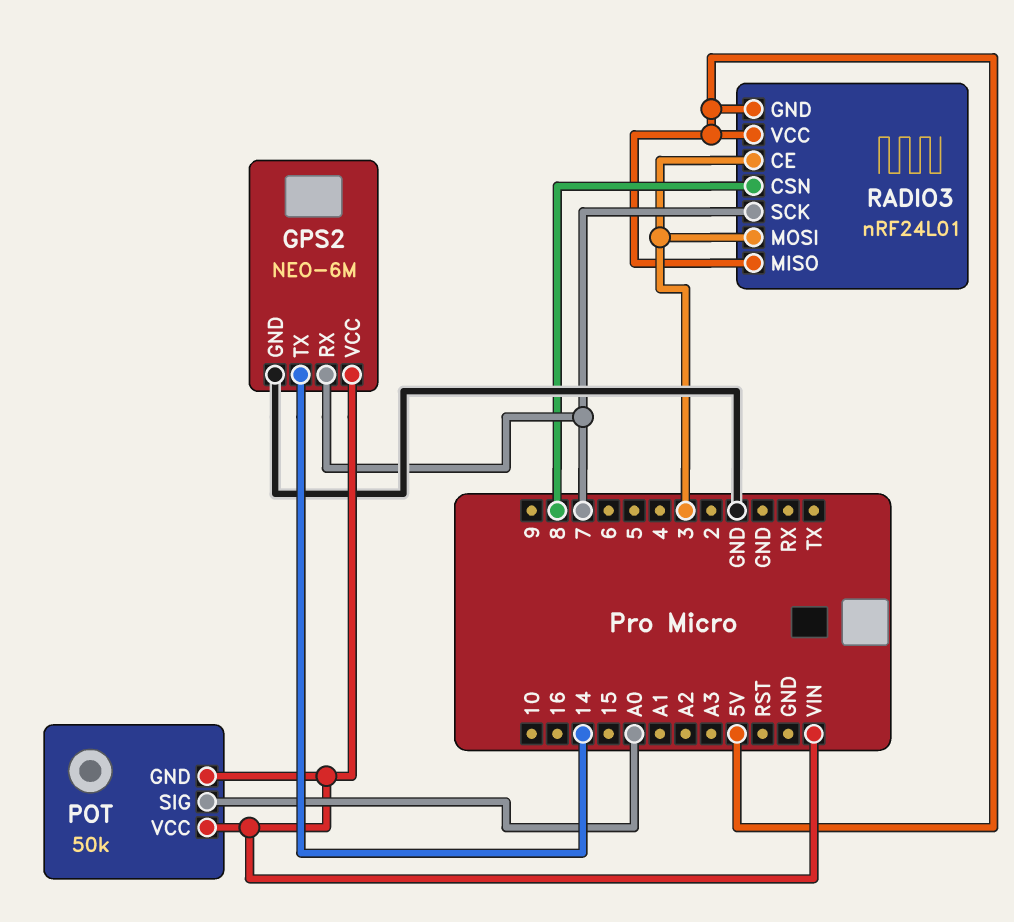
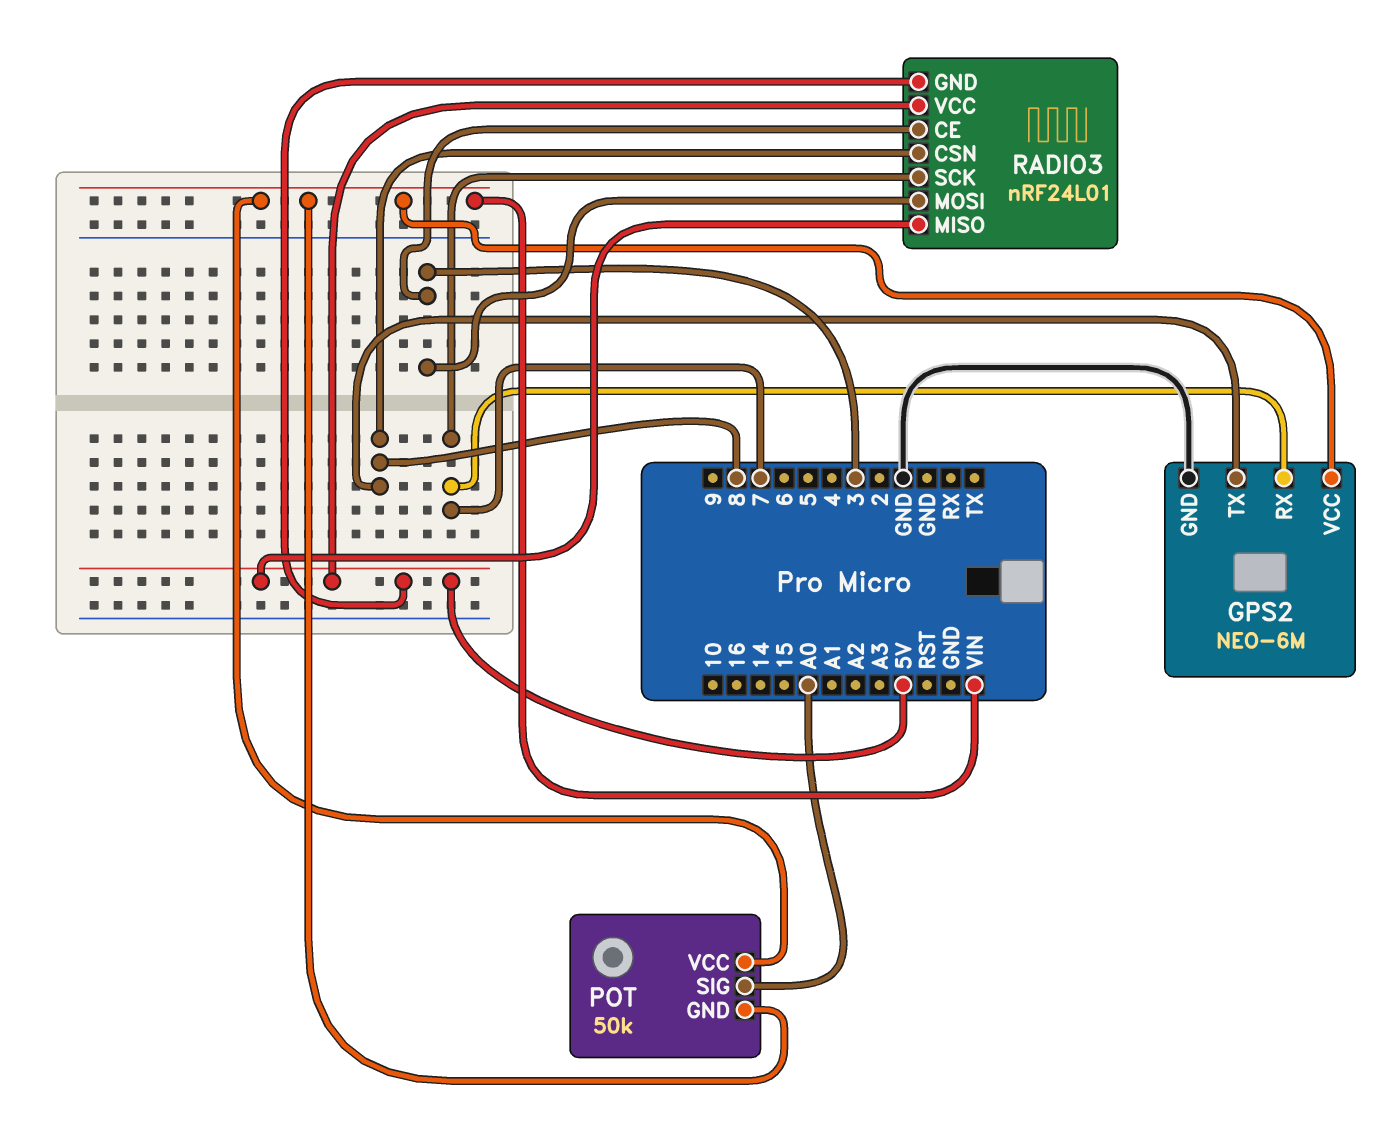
GPS2 pin TX: 14 -> 8

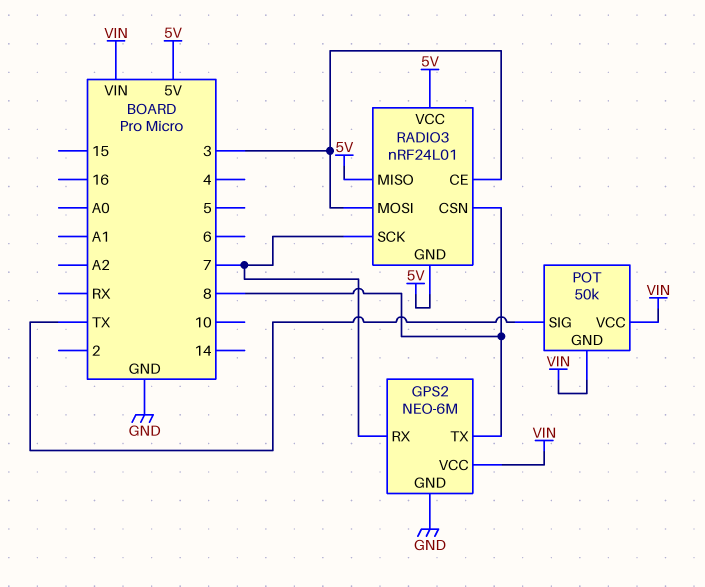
POT pin SIG: A0 -> TX

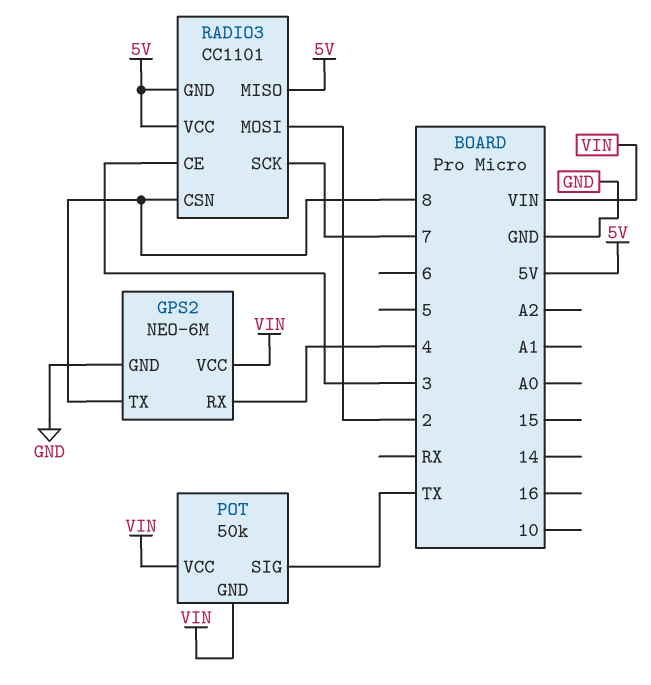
GPS2 pin RX: 7 -> 4
RADIO3: nRF24L01 -> CC1101
RADIO3 pin MOSI: 3 -> 2

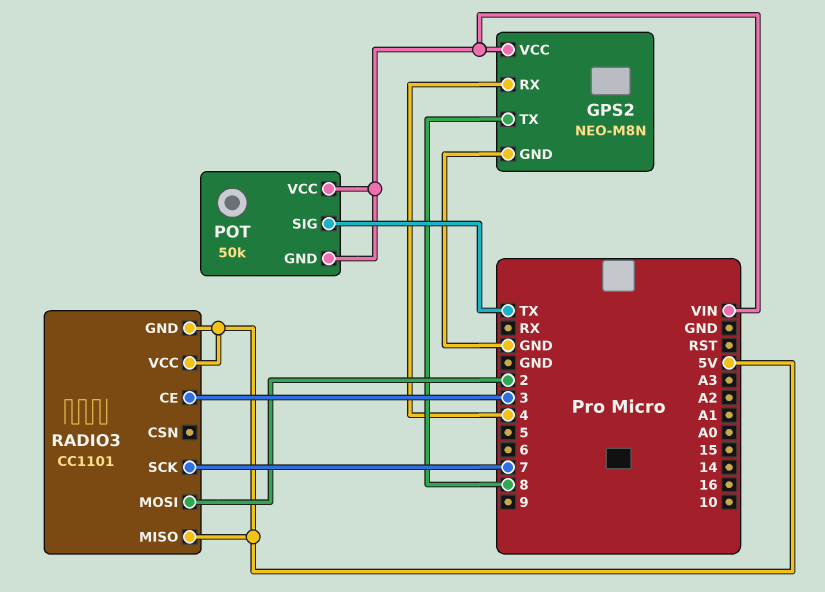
GPS2: NEO-6M -> NEO-M8N
RADIO3 pin CSN: 8 -> none

